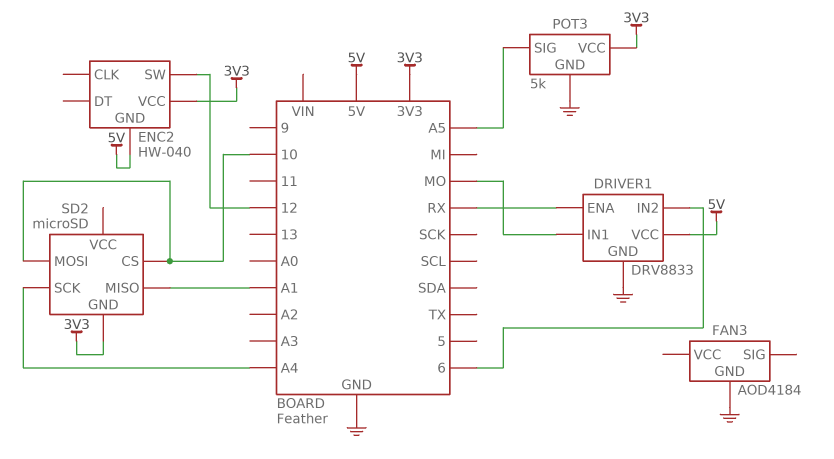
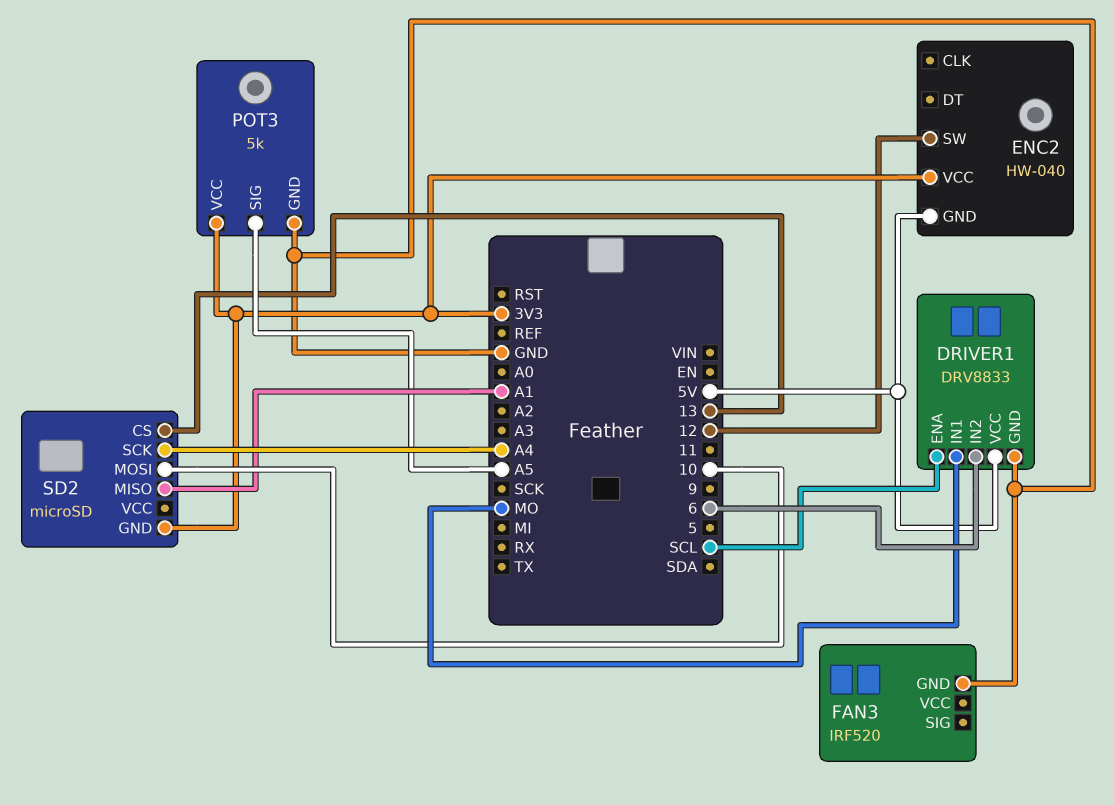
DRIVER1 pin ENA: RX -> SCL
FAN3: AOD4184 -> IRF520
SD2 pin CS: 10 -> 13

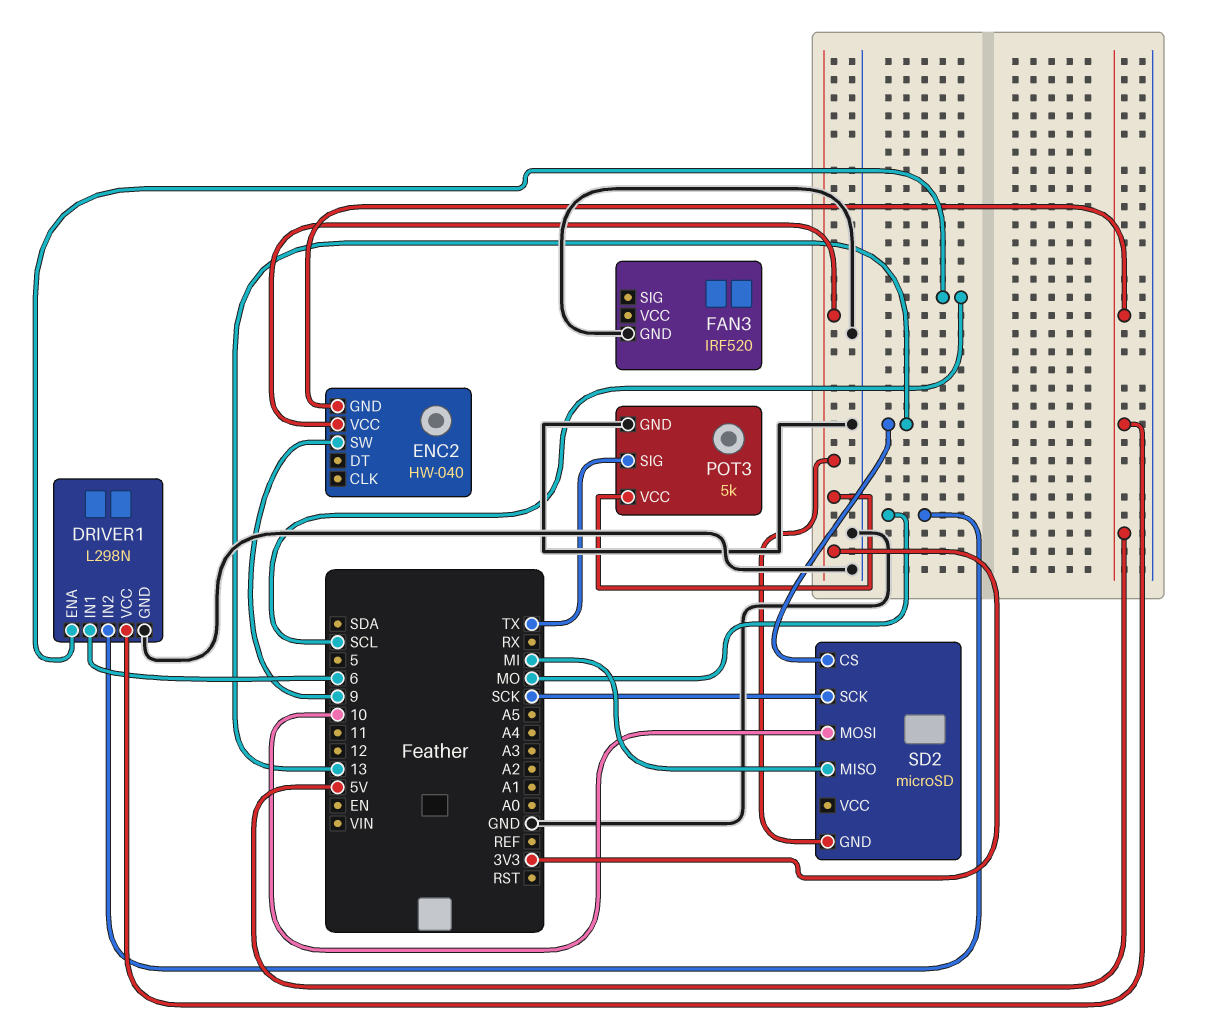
DRIVER1: DRV8833 -> L298N
DRIVER1 pin IN1: MO -> 6
DRIVER1 pin IN2: 6 -> MO
ENC2 pin SW: 12 -> 9
POT3 pin SIG: A5 -> TX
SD2 pin MISO: A1 -> MI
SD2 pin SCK: A4 -> SCK

